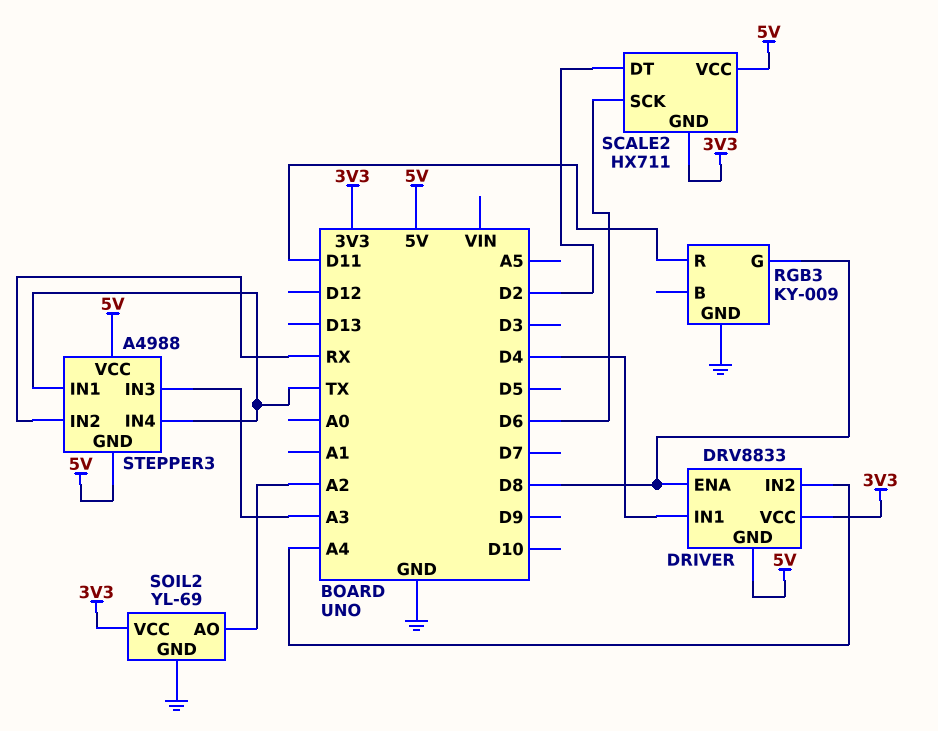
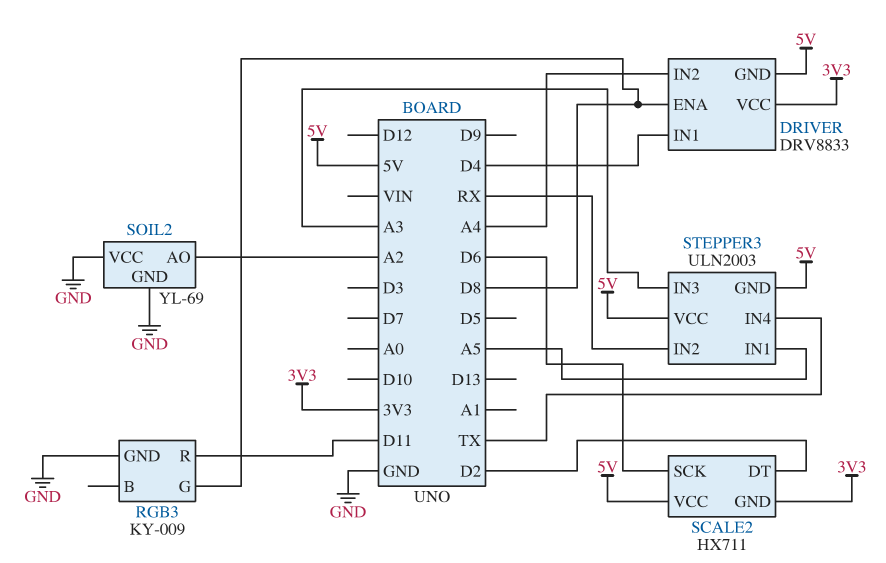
SOIL2 pin VCC: 3V3 -> GND
STEPPER3: A4988 -> ULN2003
STEPPER3 pin IN1: TX -> A5

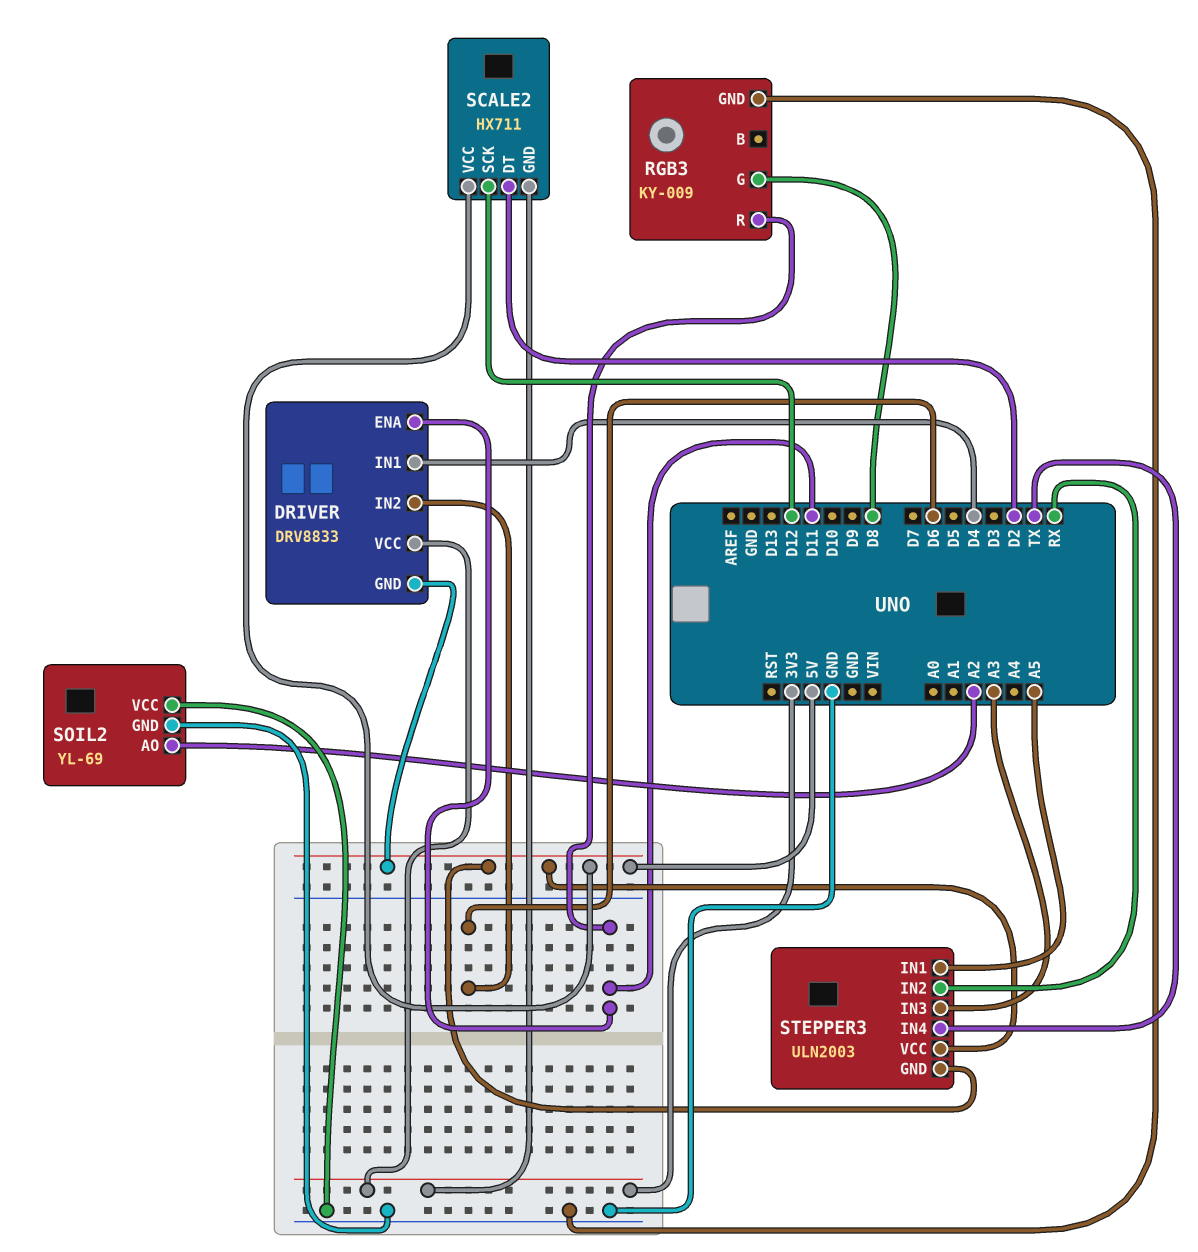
DRIVER pin ENA: D8 -> D11
DRIVER pin IN2: A4 -> D6
SCALE2 pin SCK: D6 -> D12

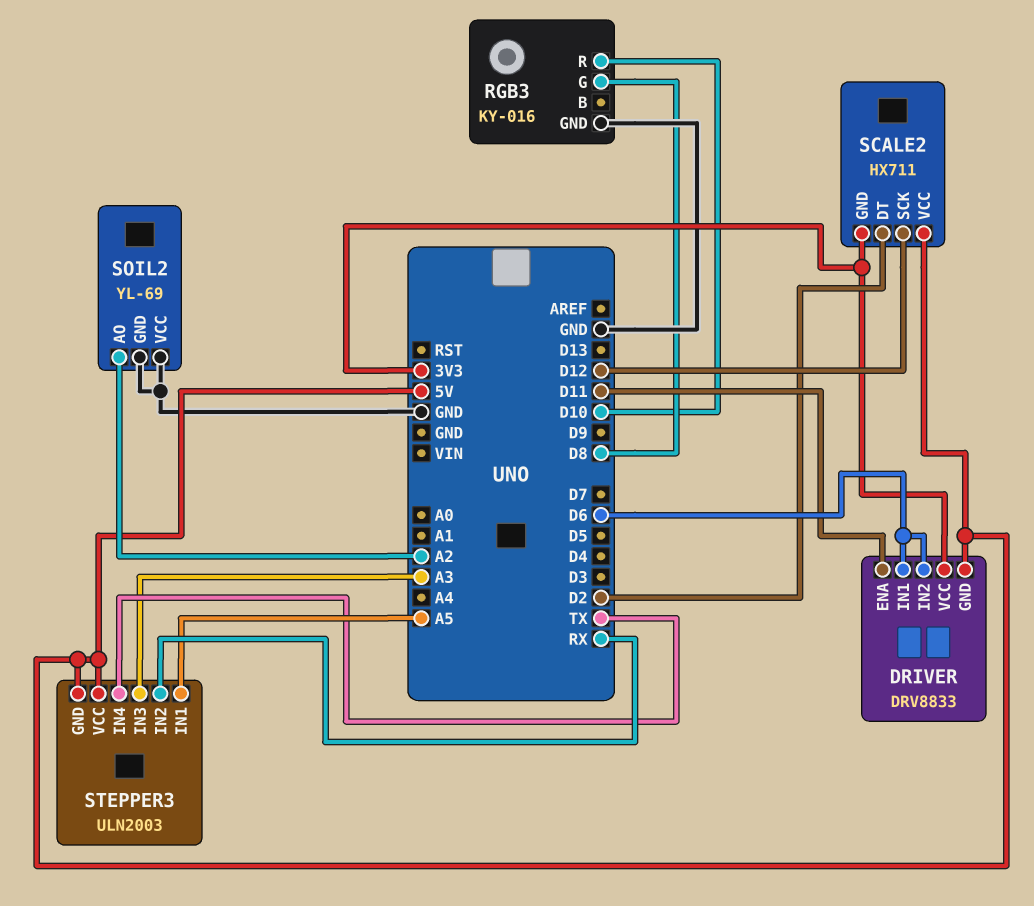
DRIVER pin IN1: D4 -> D6
RGB3: KY-009 -> KY-016
RGB3 pin R: D11 -> D10

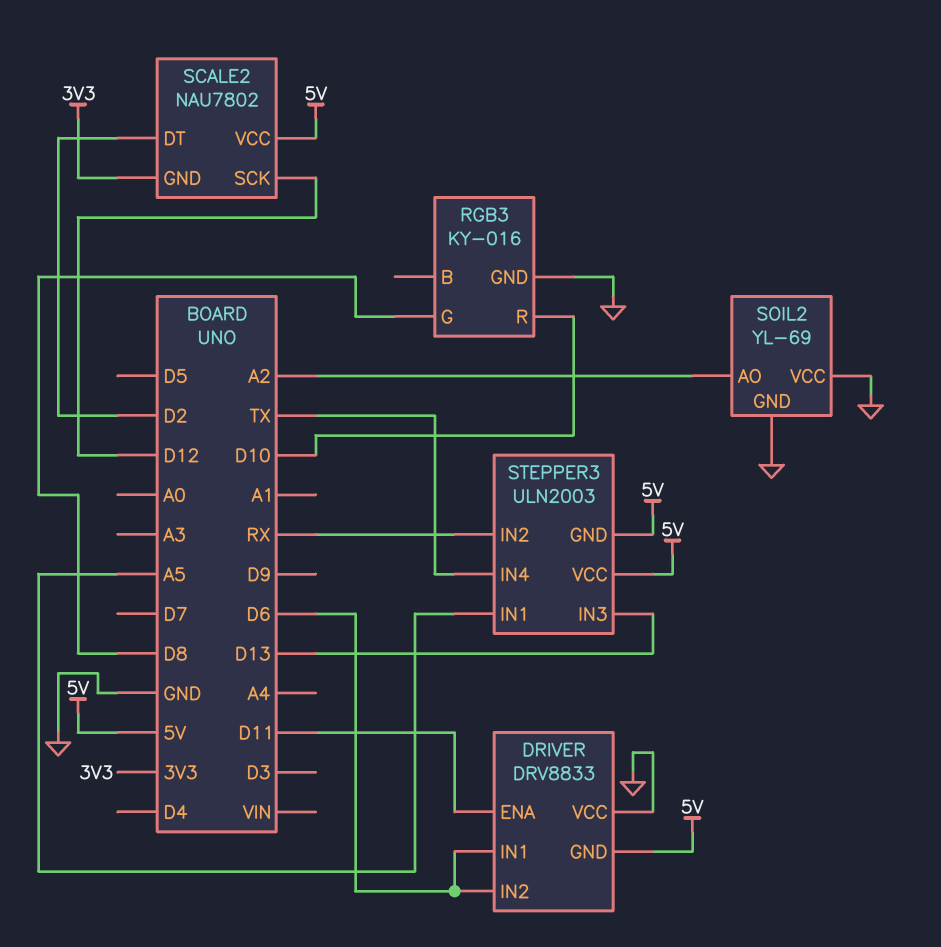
DRIVER pin VCC: 3V3 -> GND
SCALE2: HX711 -> NAU7802
STEPPER3 pin IN3: A3 -> D13

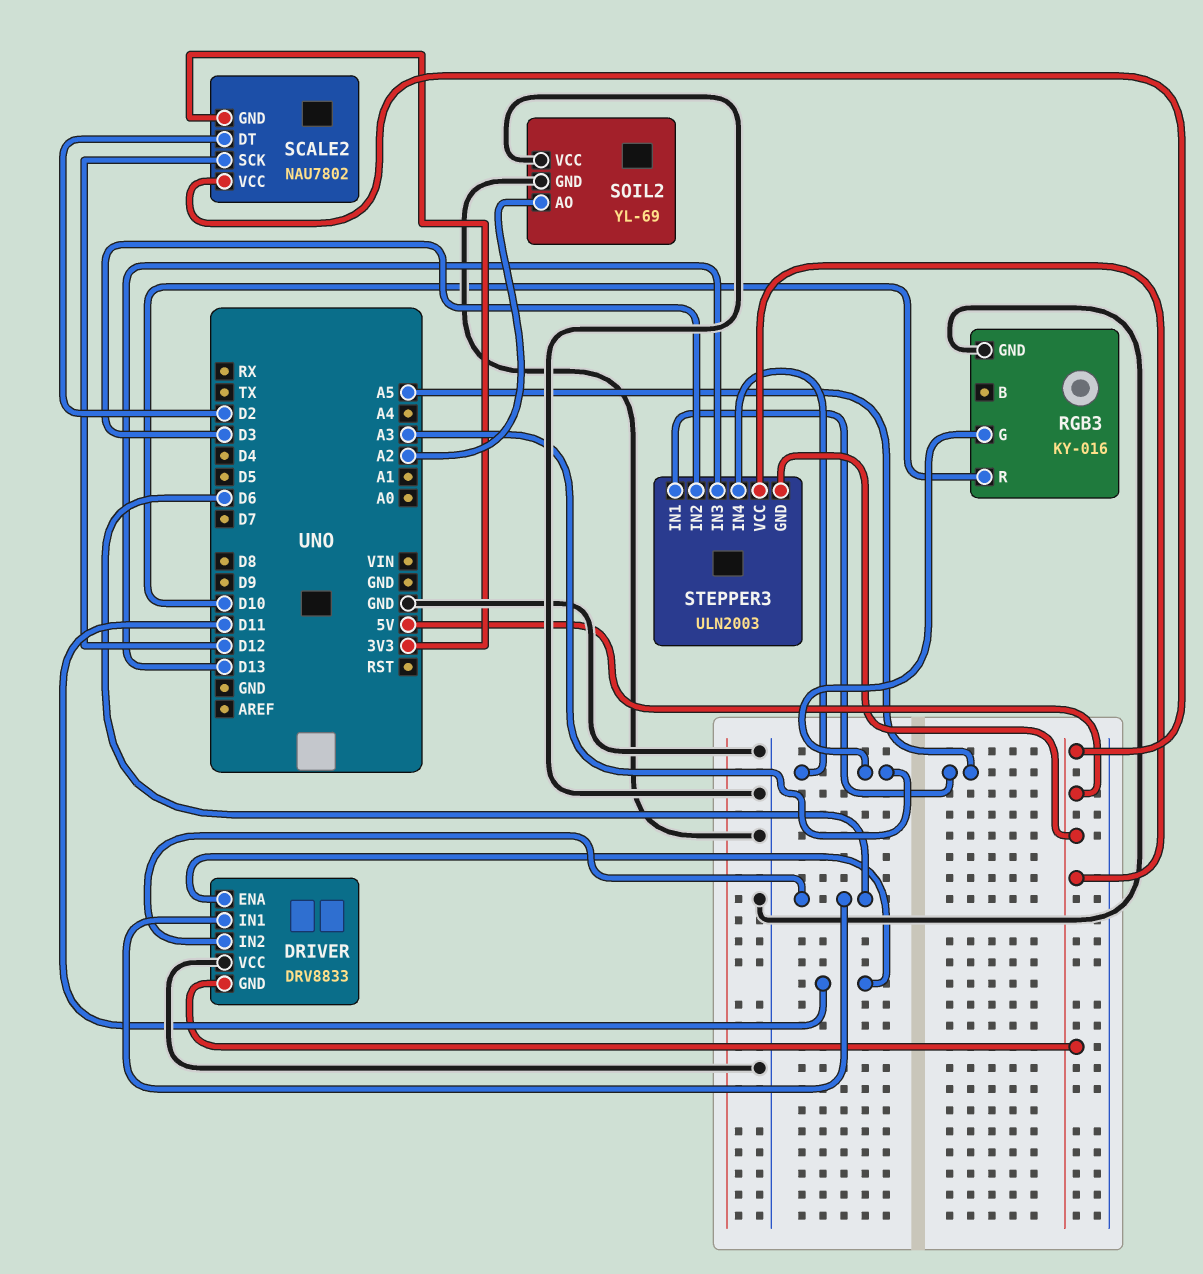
RGB3 pin G: D8 -> A3
STEPPER3 pin IN2: RX -> D3
STEPPER3 pin IN4: TX -> A3

